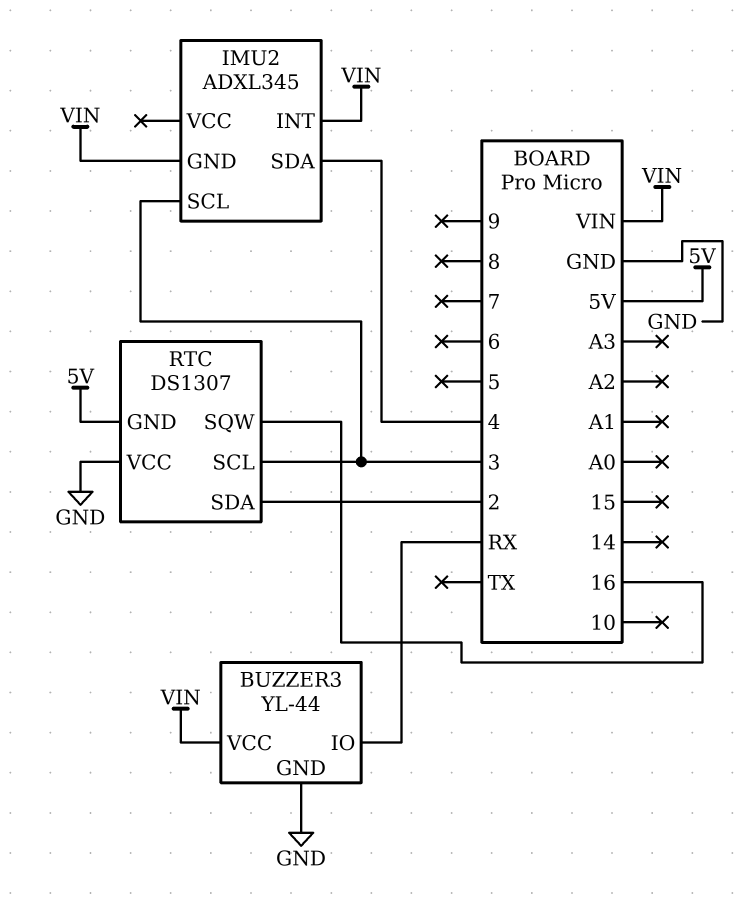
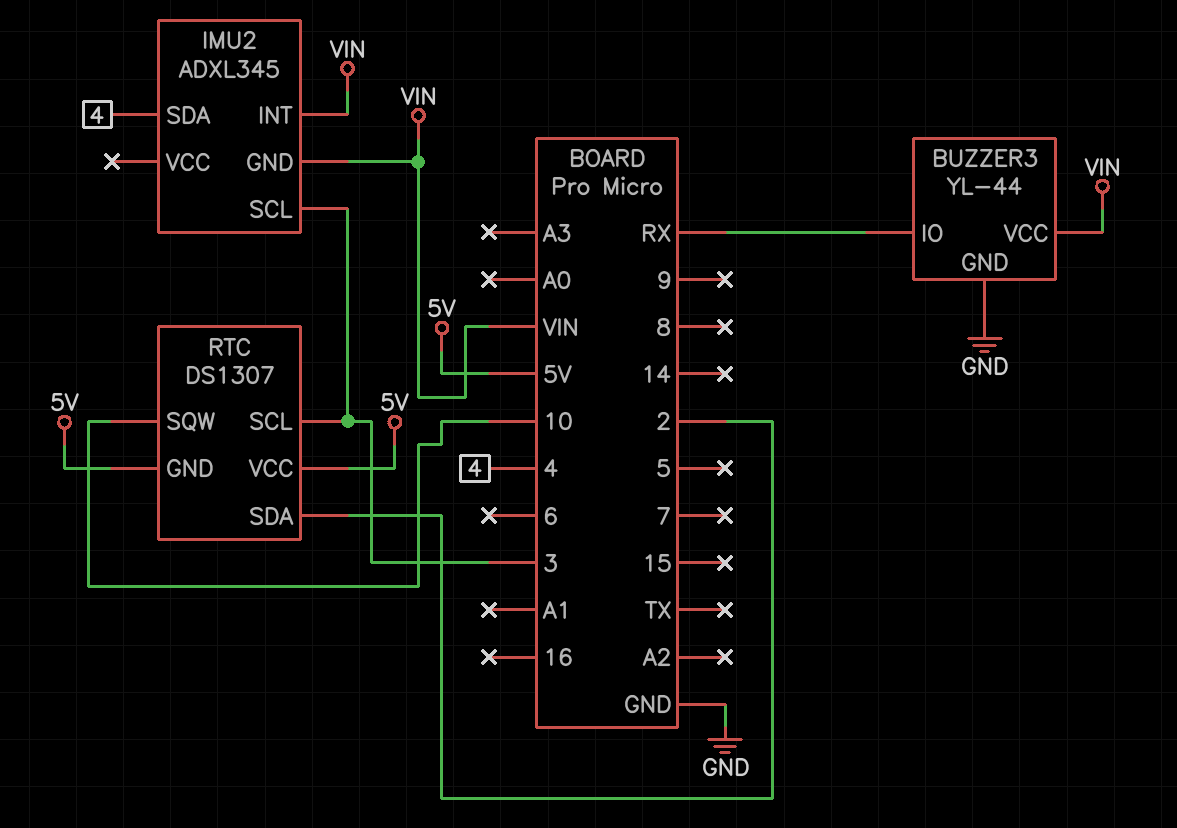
RTC pin SQW: 16 -> 10
RTC pin VCC: GND -> 5V

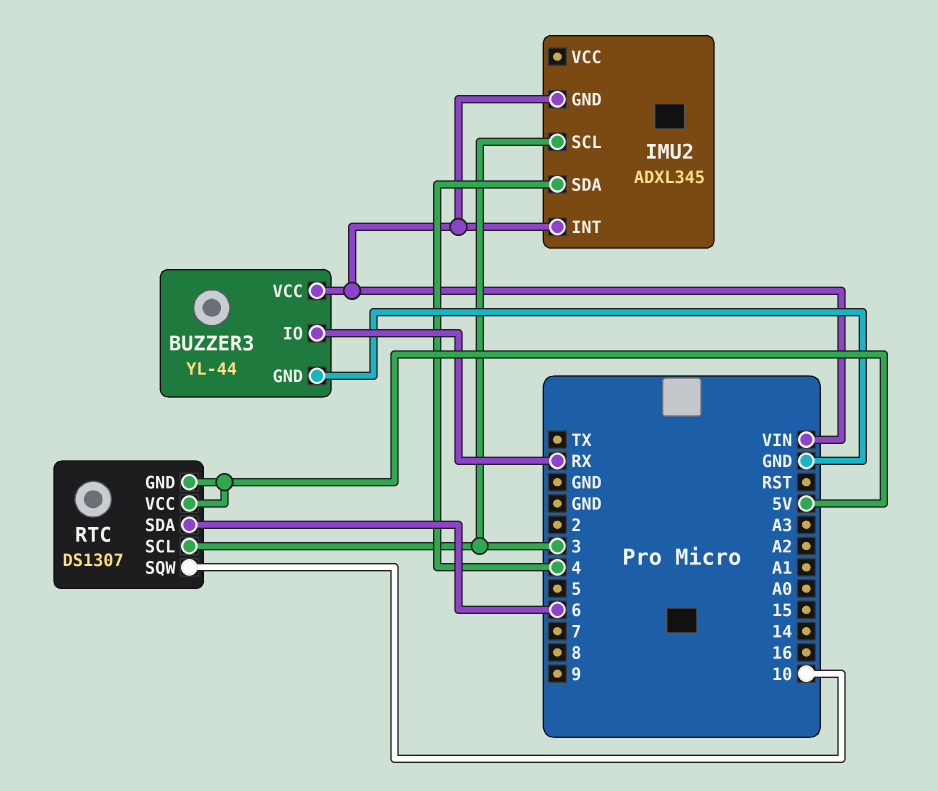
RTC pin SDA: 2 -> 6

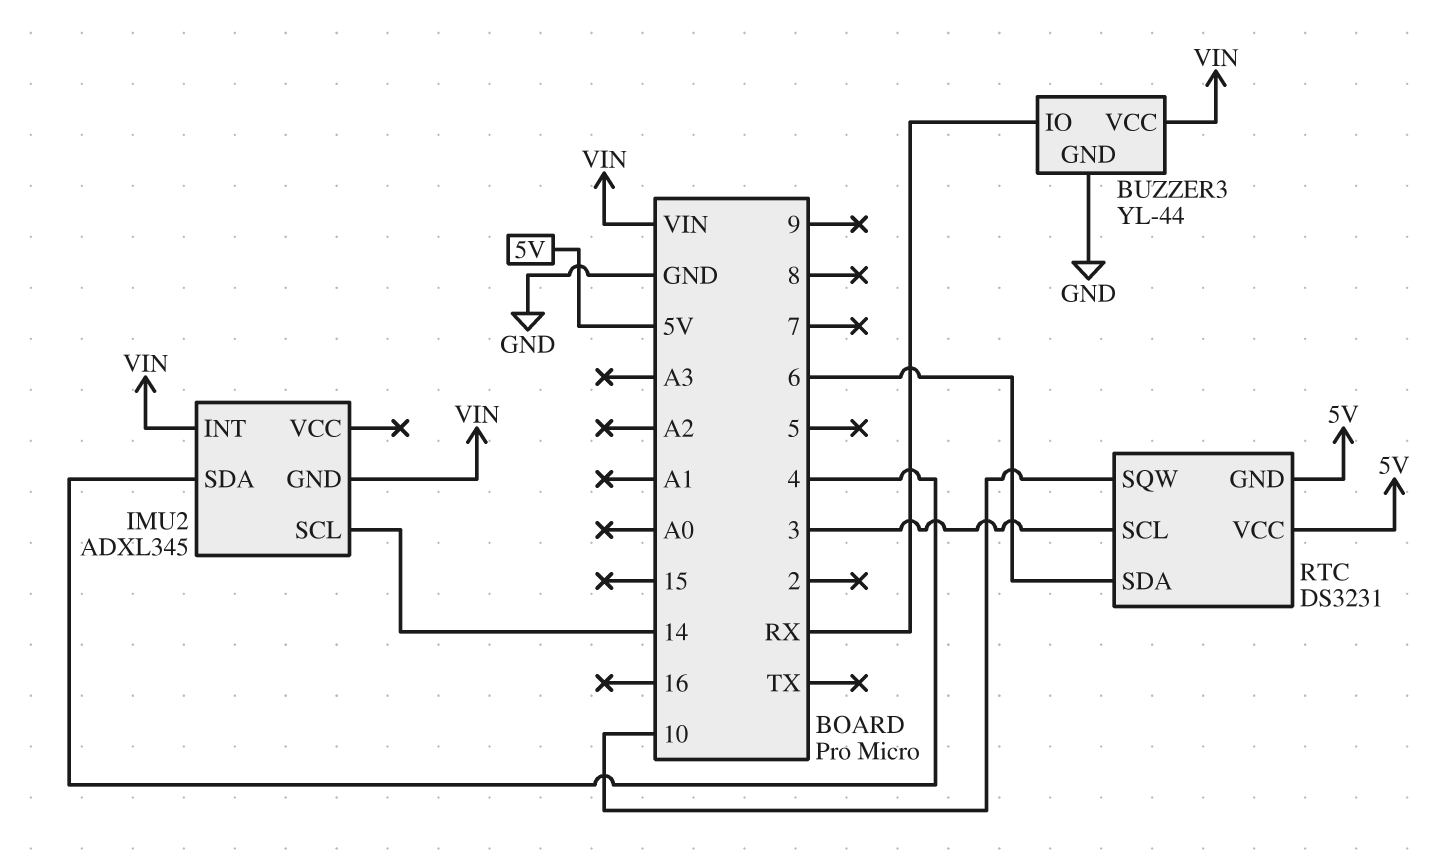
IMU2 pin SCL: 3 -> 14
RTC: DS1307 -> DS3231

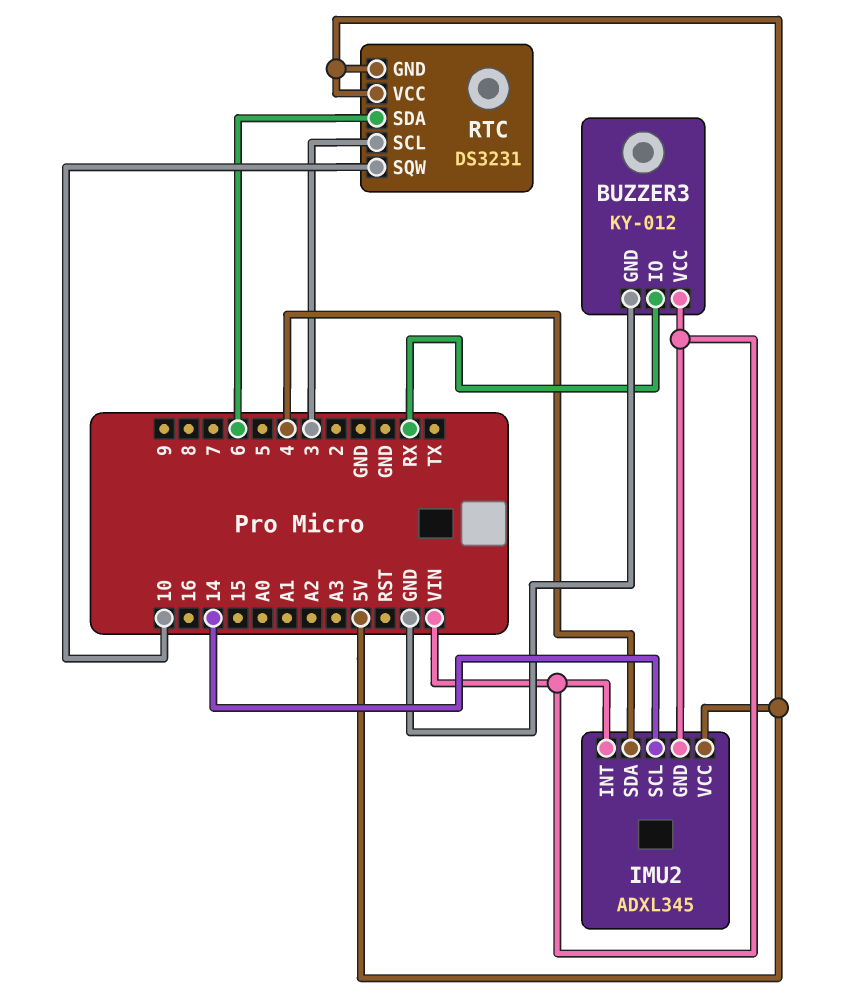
BUZZER3: YL-44 -> KY-012
IMU2 pin VCC: none -> 5V

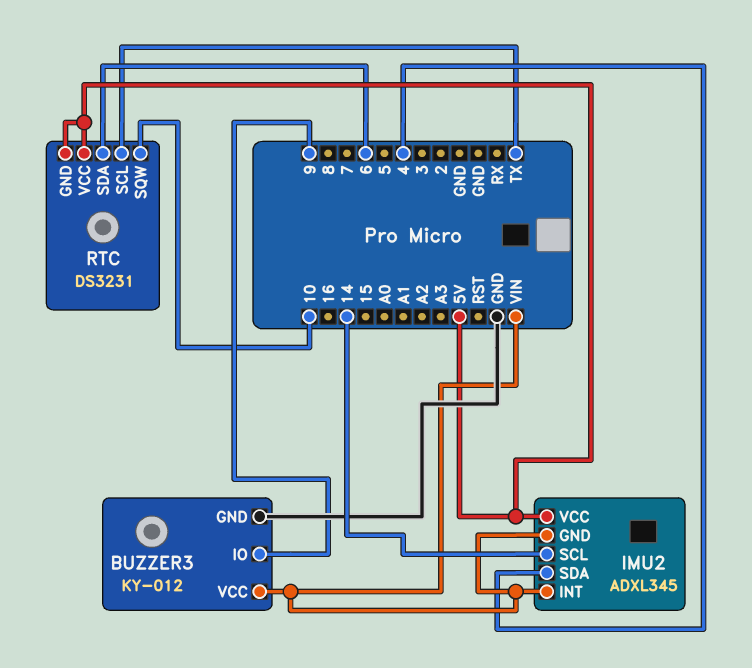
BUZZER3 pin IO: RX -> 9
RTC pin SCL: 3 -> TX

